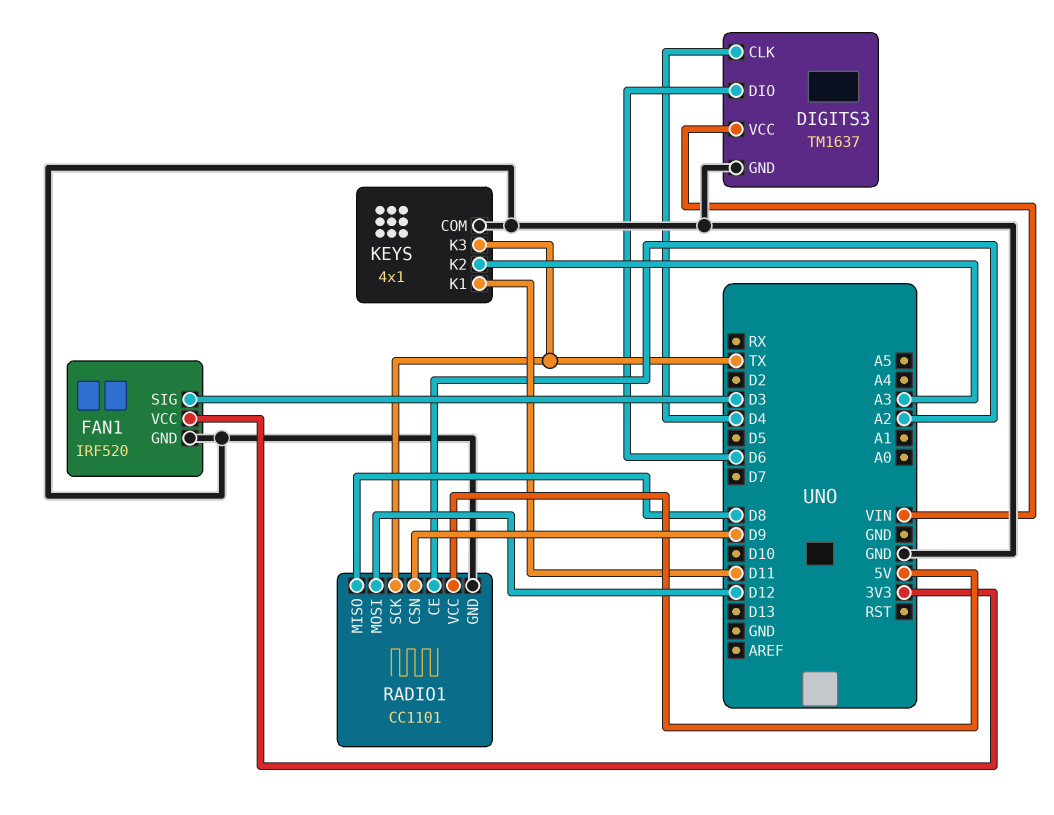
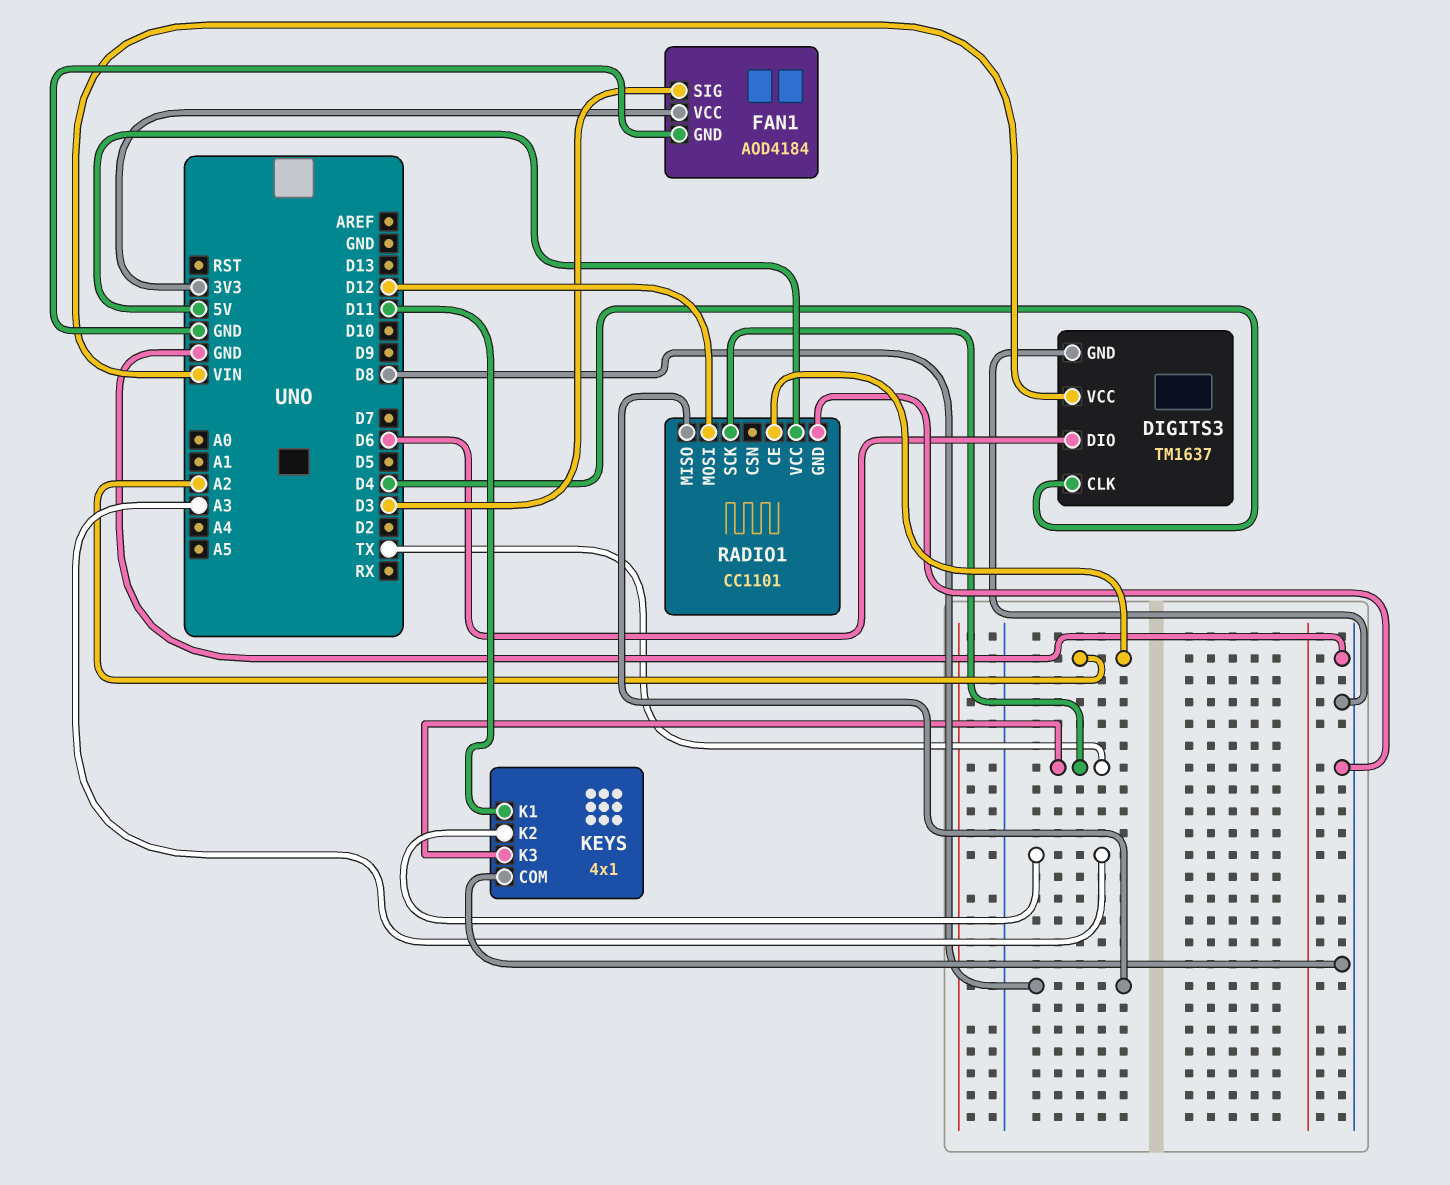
FAN1: IRF520 -> AOD4184
RADIO1 pin CSN: D9 -> none

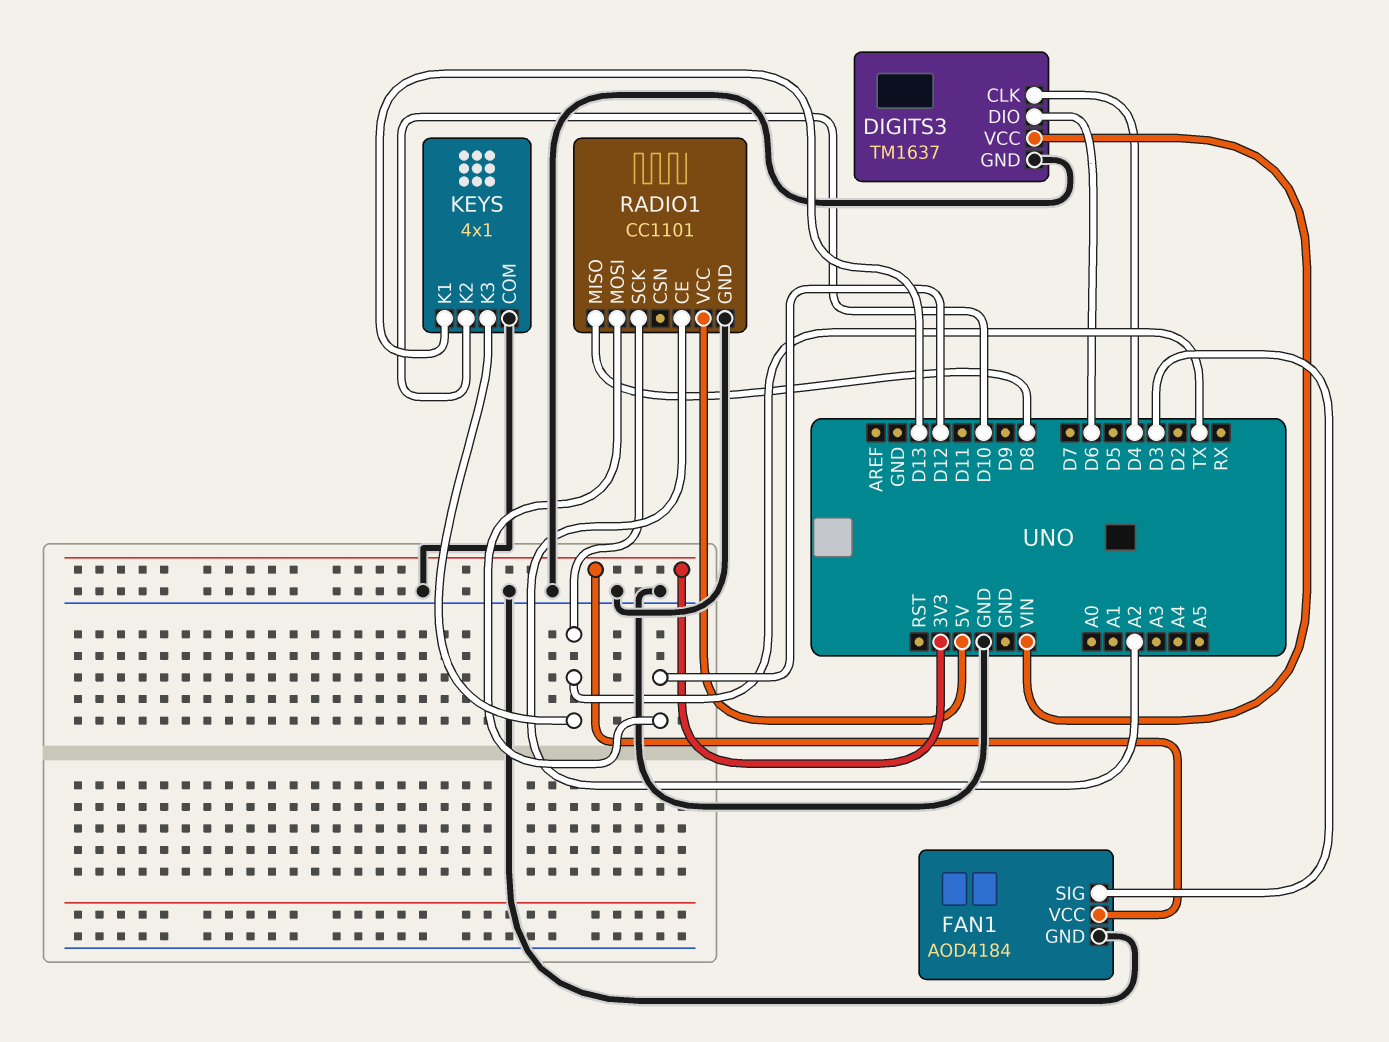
KEYS pin K1: D11 -> D13
KEYS pin K2: A3 -> D10

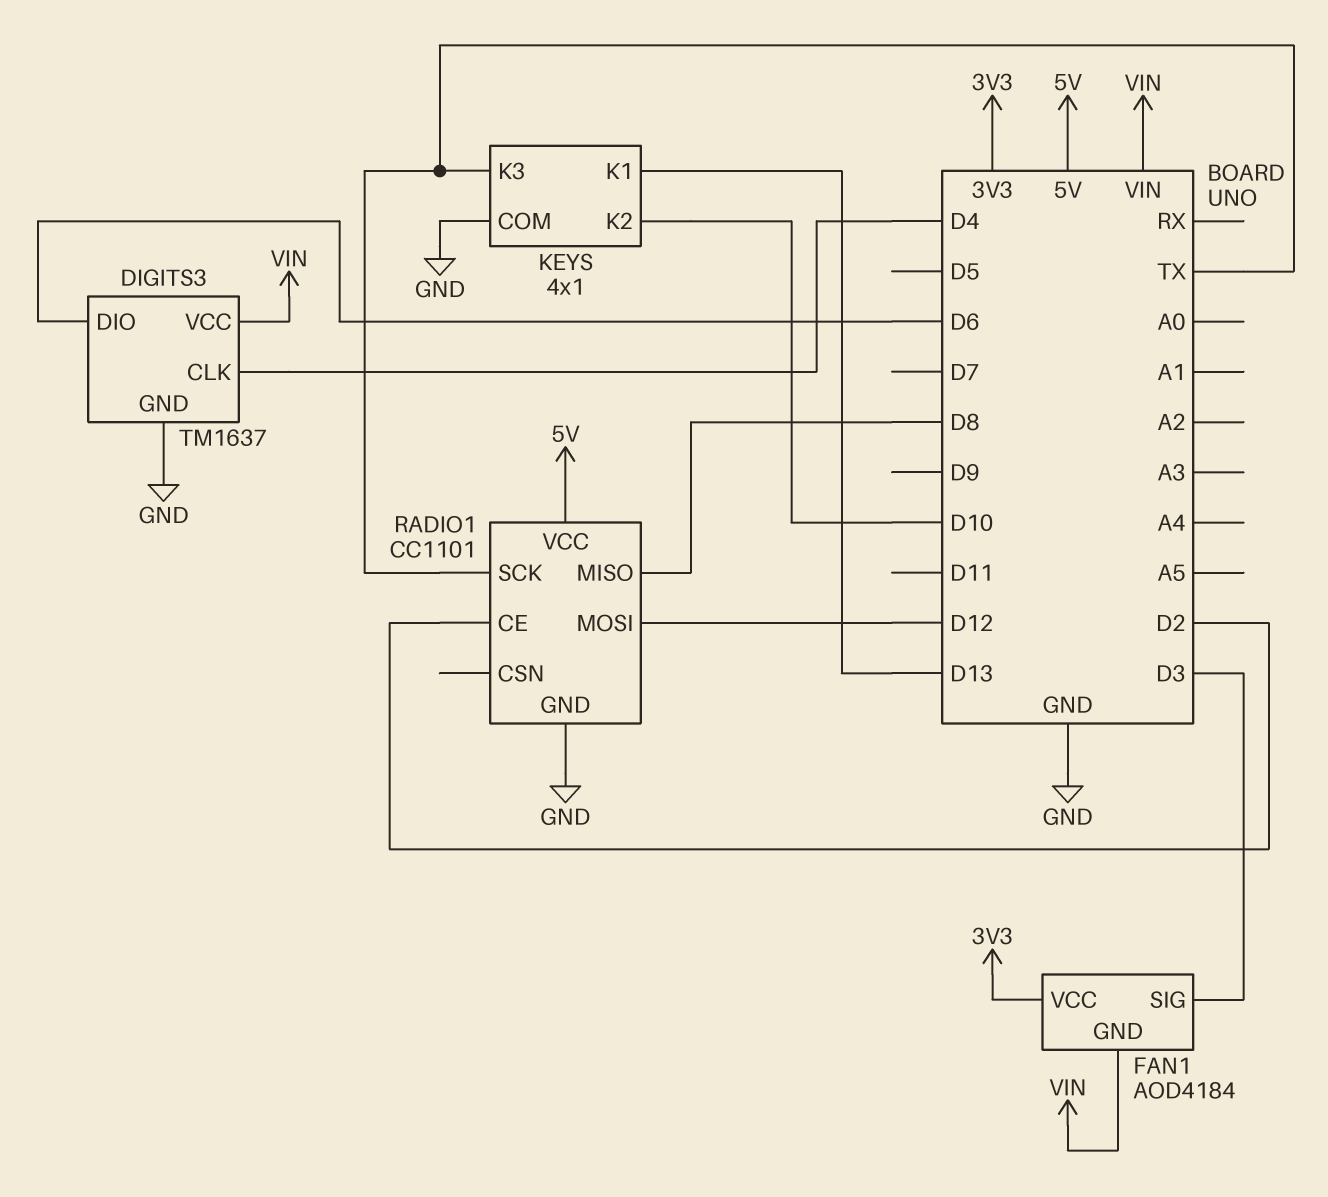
FAN1 pin GND: GND -> VIN
RADIO1 pin CE: A2 -> D2

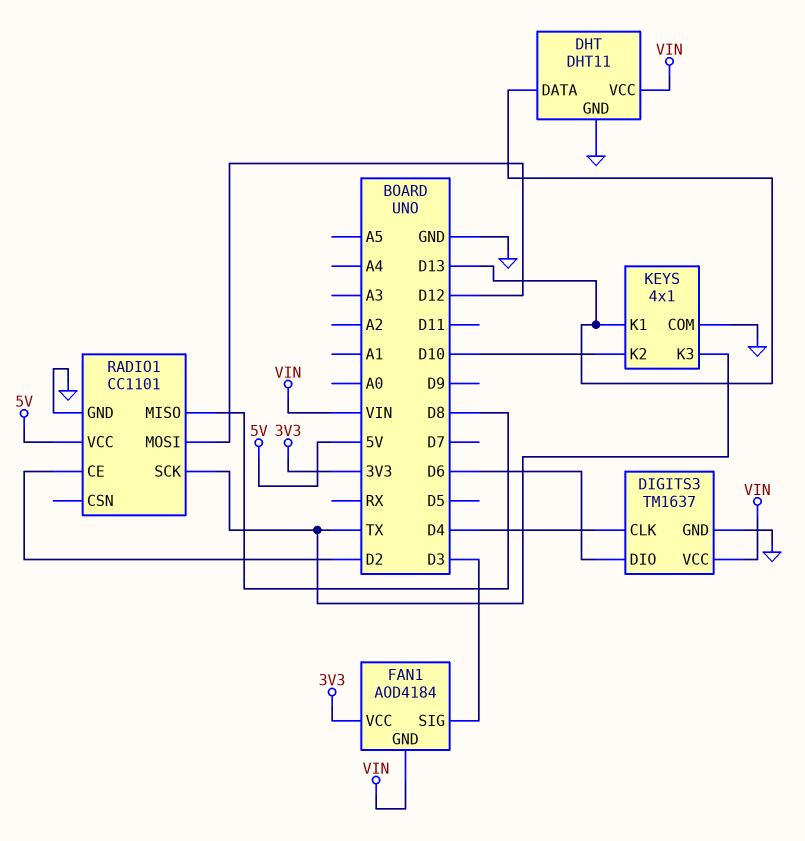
DHT: none -> DHT11
DHT pin DATA: none -> D13
DHT pin GND: none -> GND
DHT pin VCC: none -> VIN

